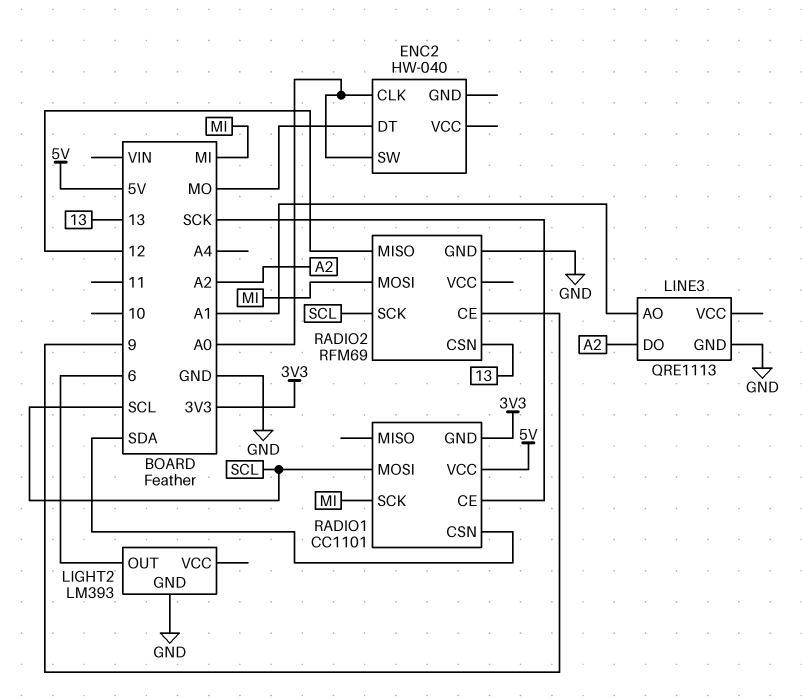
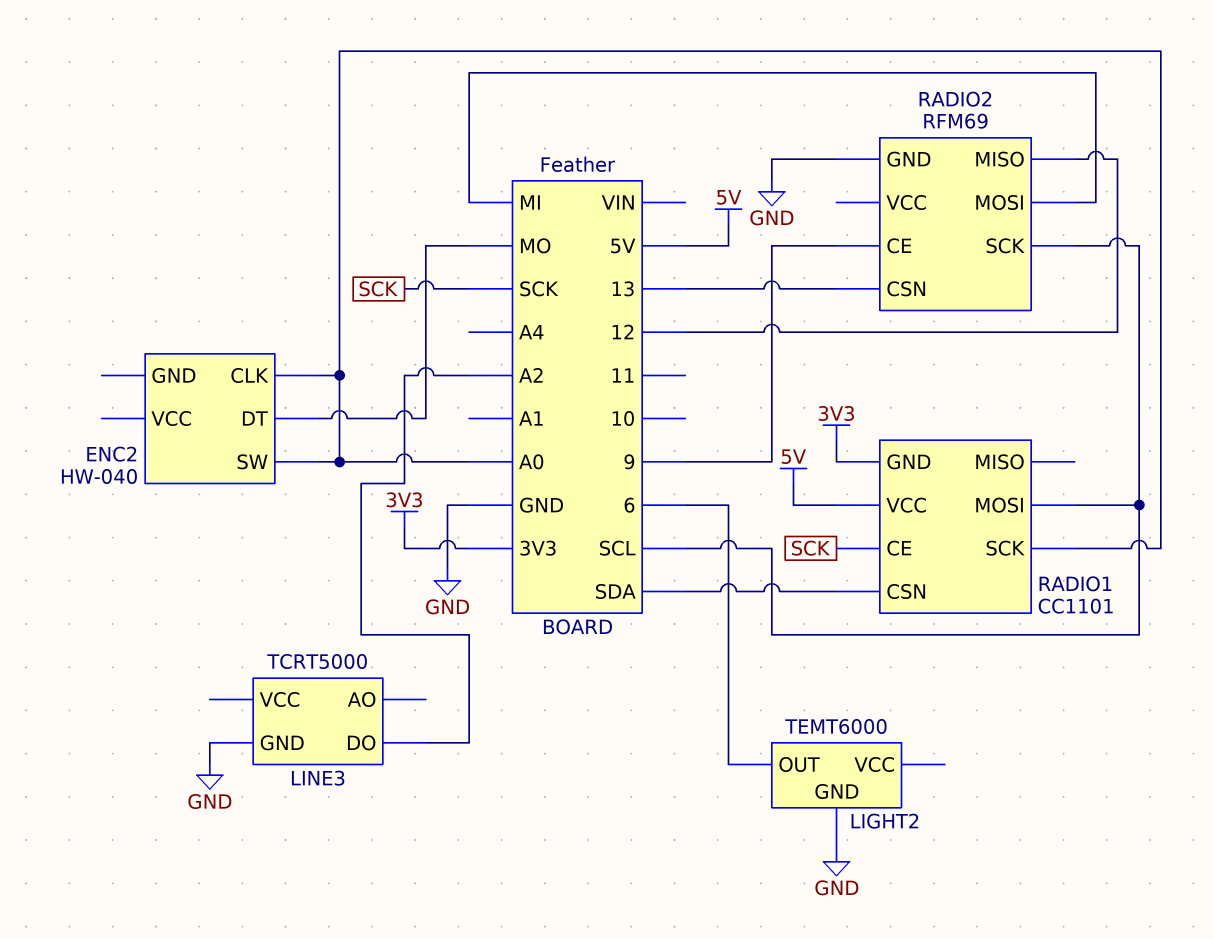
LIGHT2: LM393 -> TEMT6000
LINE3: QRE1113 -> TCRT5000
LINE3 pin AO: A1 -> none
RADIO1 pin SCK: MI -> A0

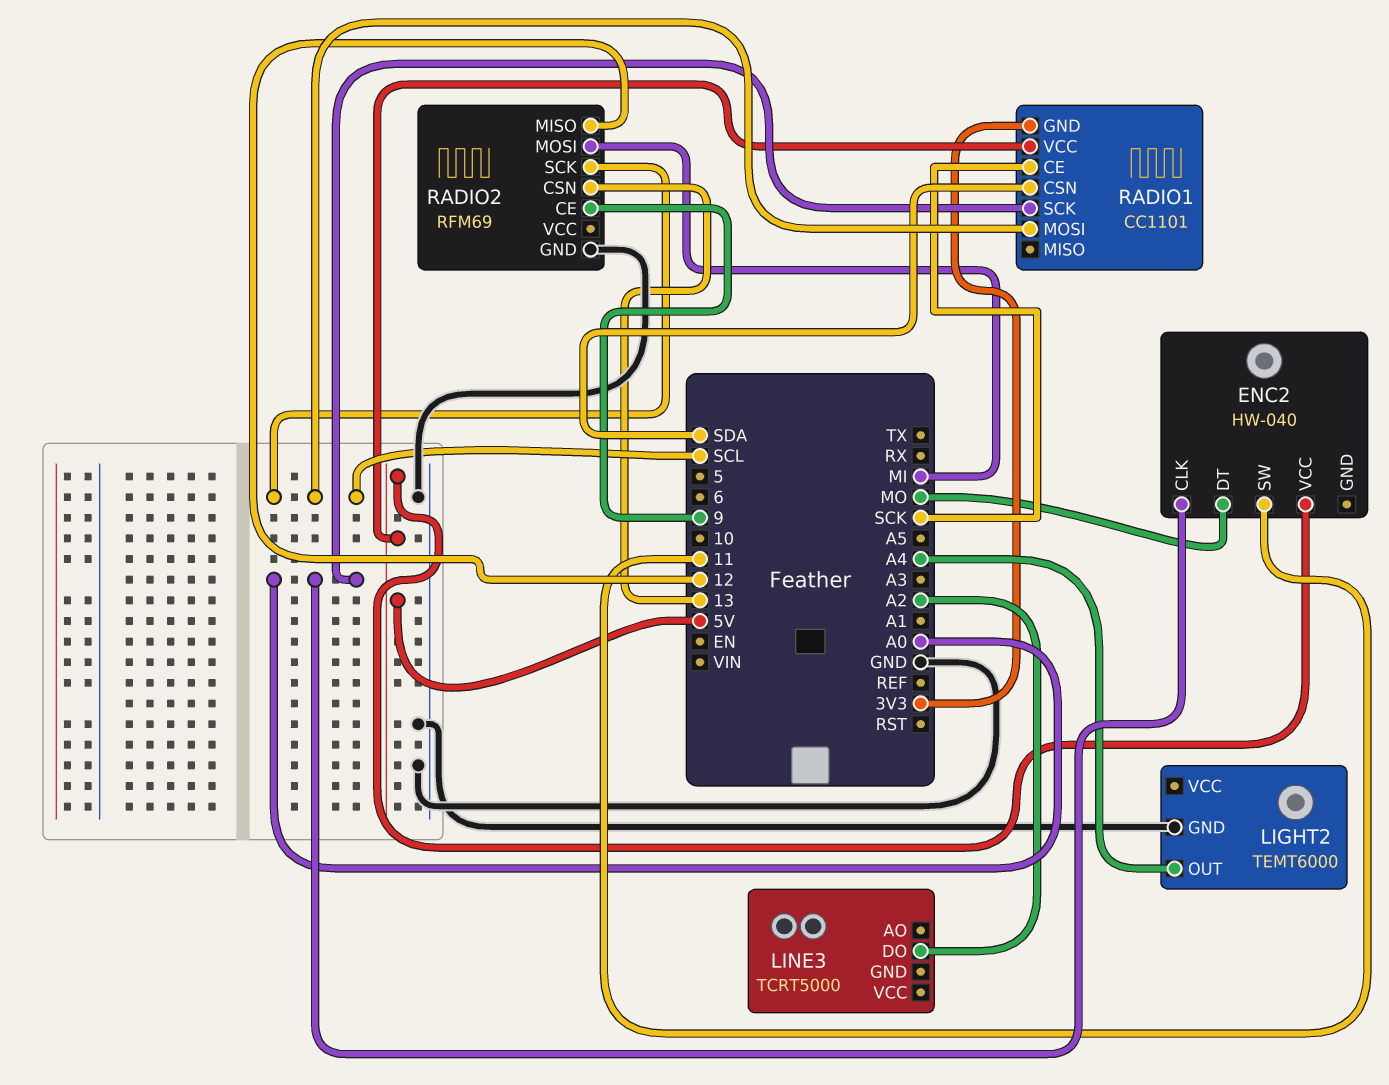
ENC2 pin SW: A0 -> 11
ENC2 pin VCC: none -> 5V
LIGHT2 pin OUT: 6 -> A4
LINE3 pin GND: GND -> none

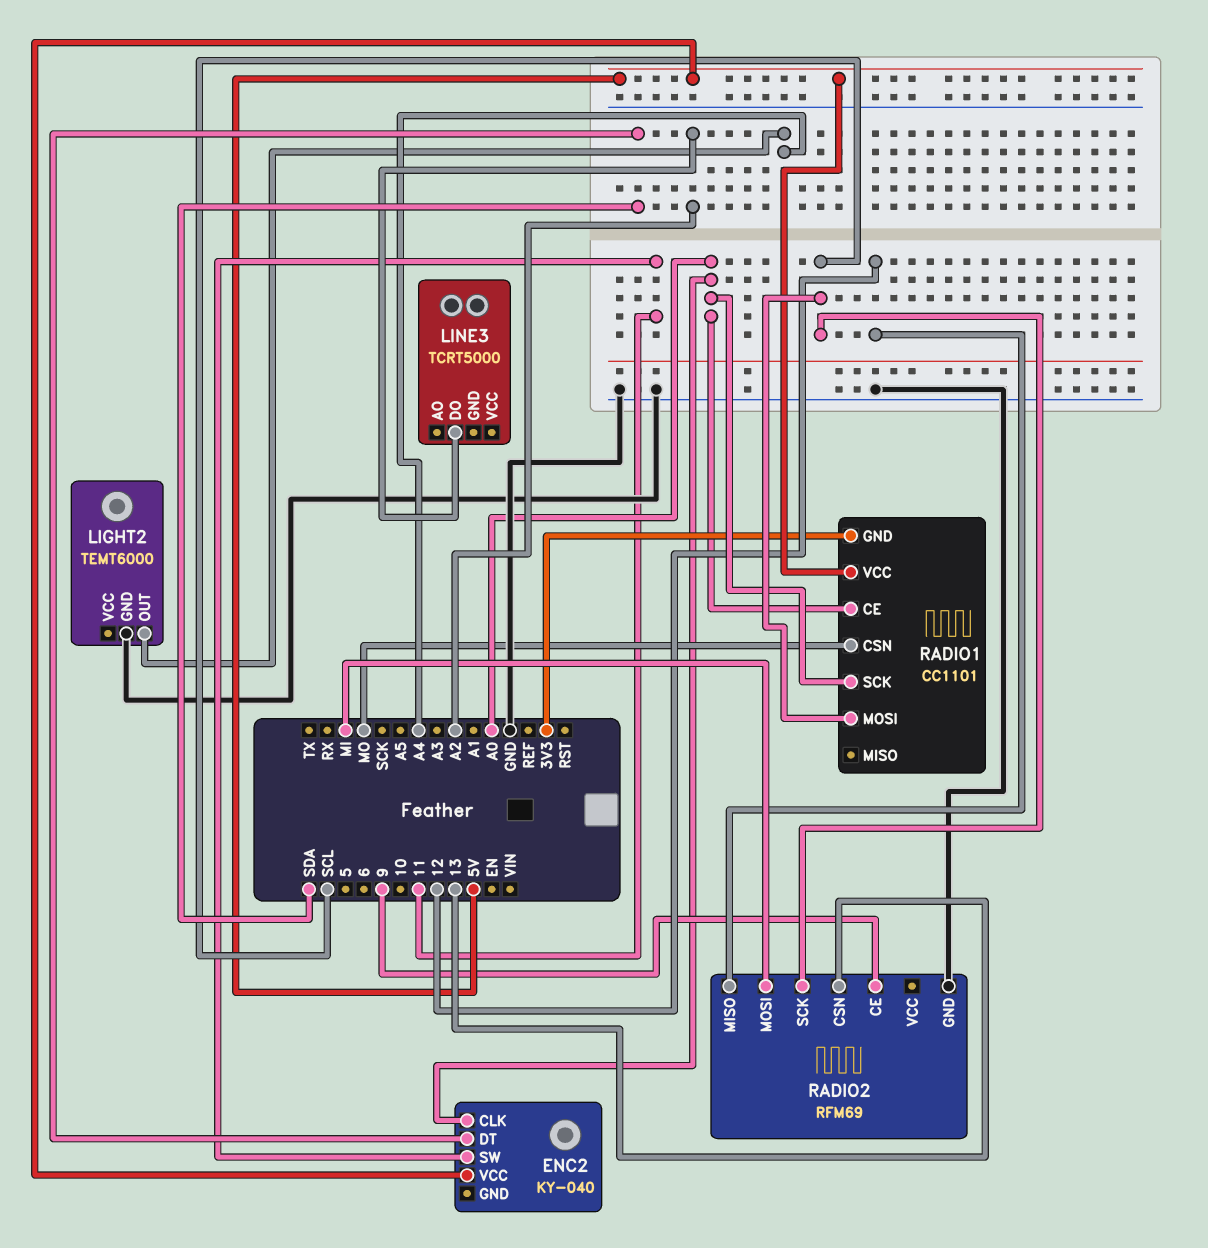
ENC2: HW-040 -> KY-040
ENC2 pin DT: MO -> SDA
RADIO1 pin CE: SCK -> A0
RADIO1 pin CSN: SDA -> MO

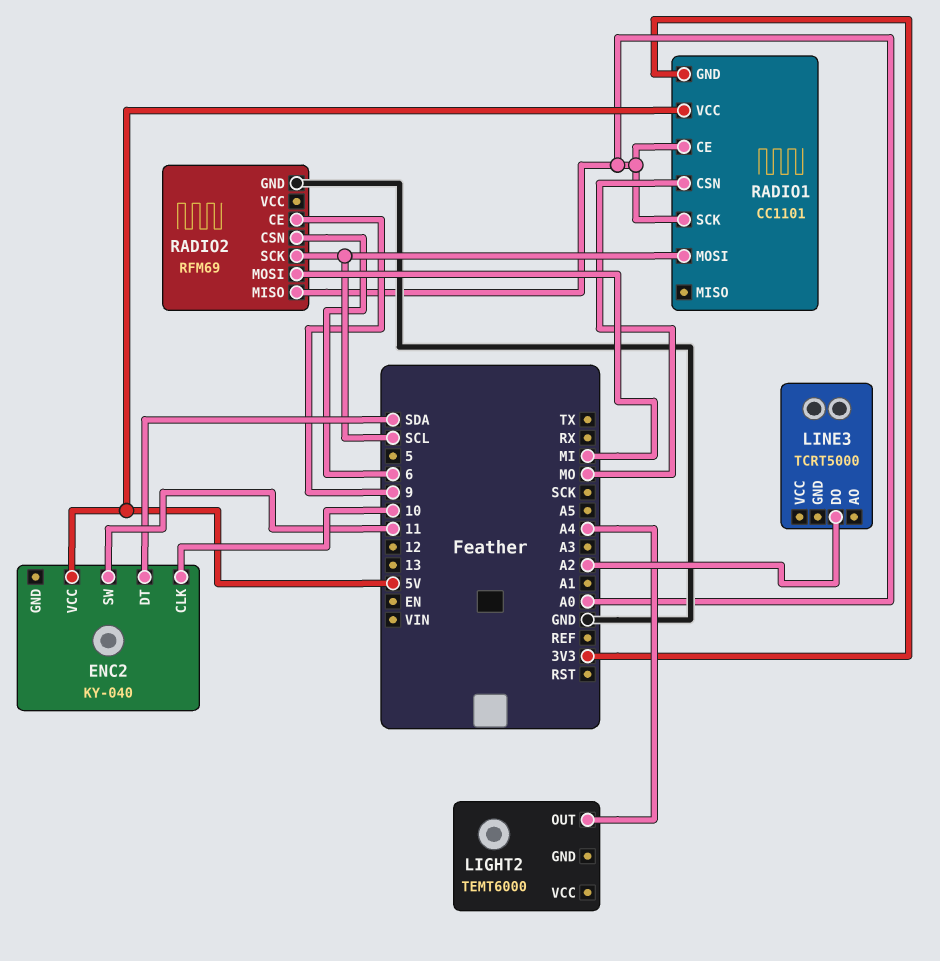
ENC2 pin CLK: A0 -> 10
LIGHT2 pin GND: GND -> none
RADIO2 pin CSN: 13 -> 6
RADIO2 pin MISO: 12 -> A0

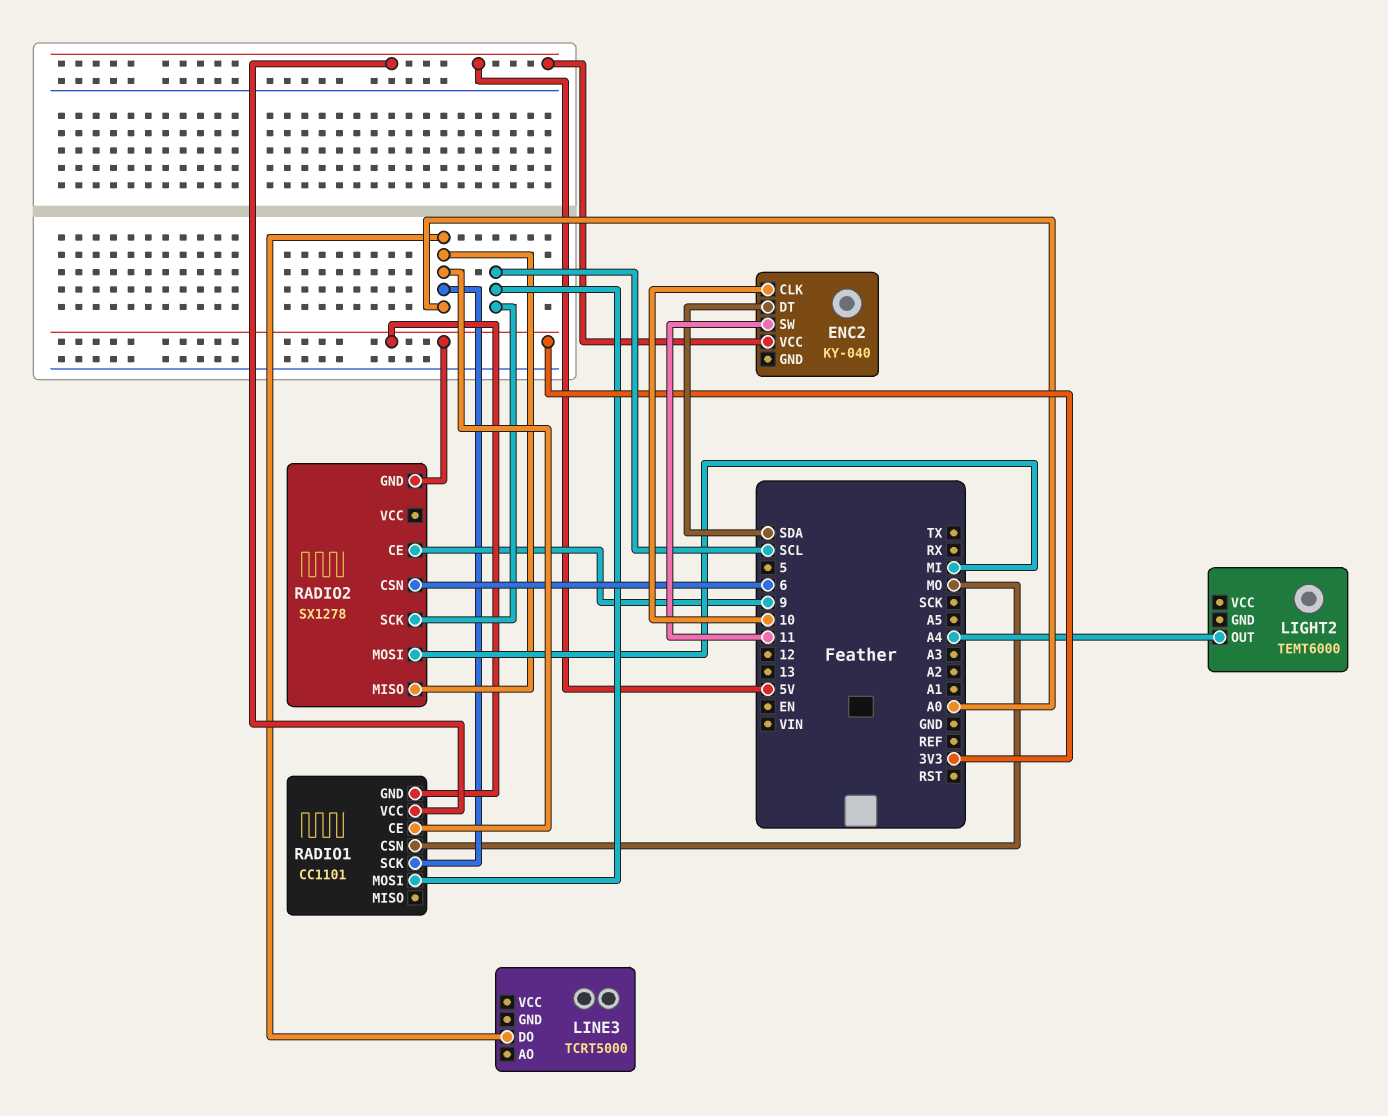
LINE3 pin DO: A2 -> A0
RADIO2: RFM69 -> SX1278
RADIO2 pin GND: GND -> 3V3

